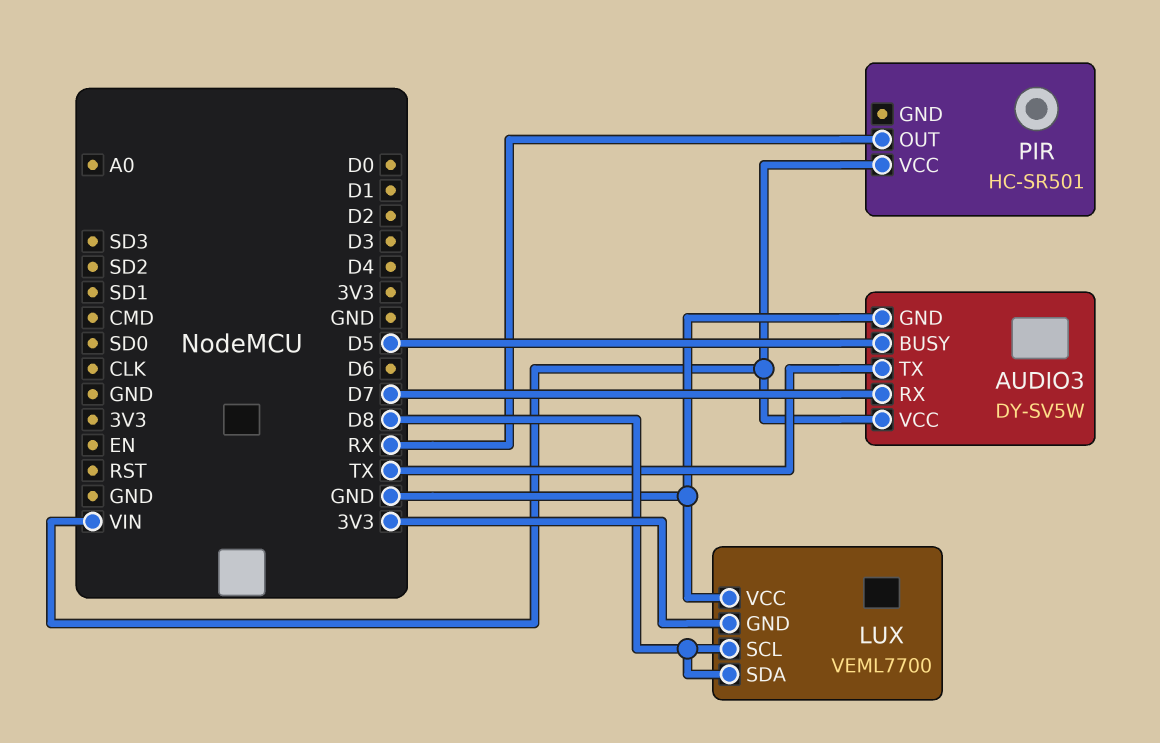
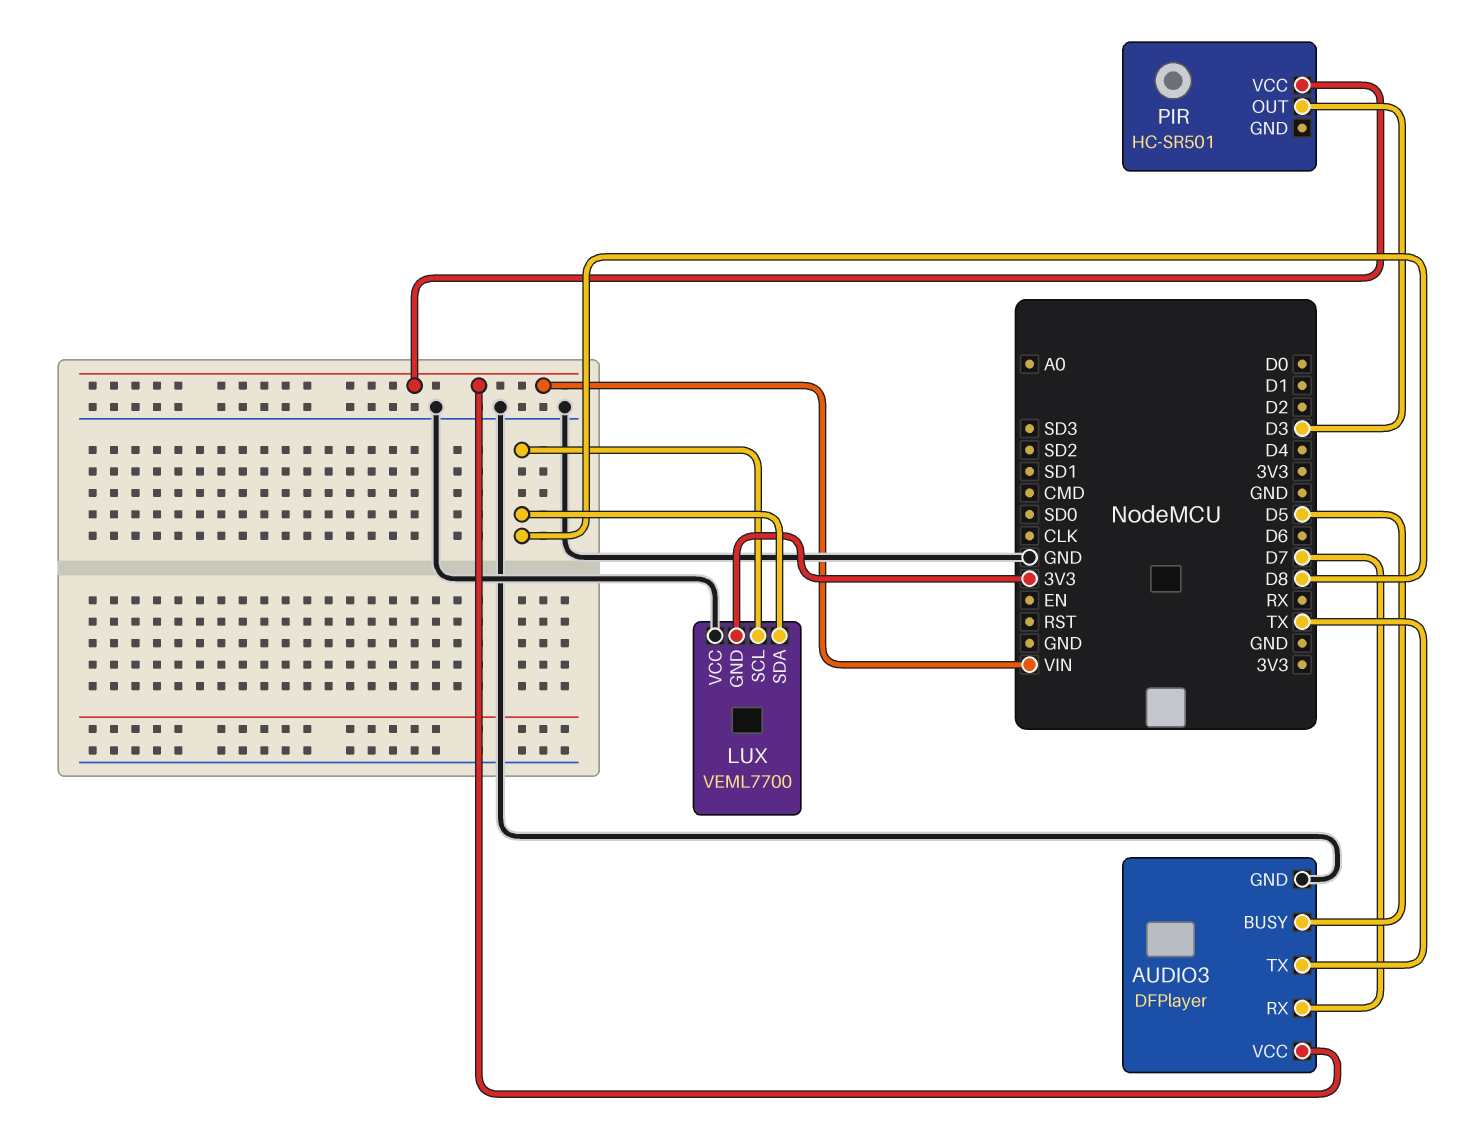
AUDIO3: DY-SV5W -> DFPlayer
PIR pin OUT: RX -> D3

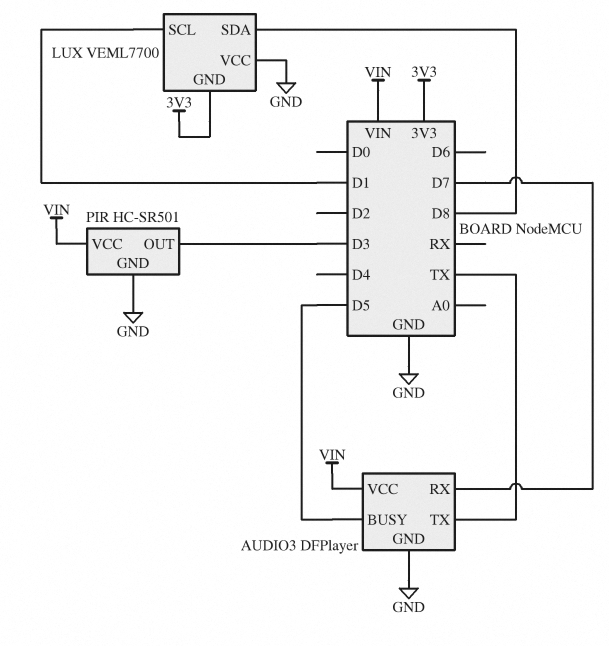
LUX pin SCL: D8 -> D1
PIR pin GND: none -> GND

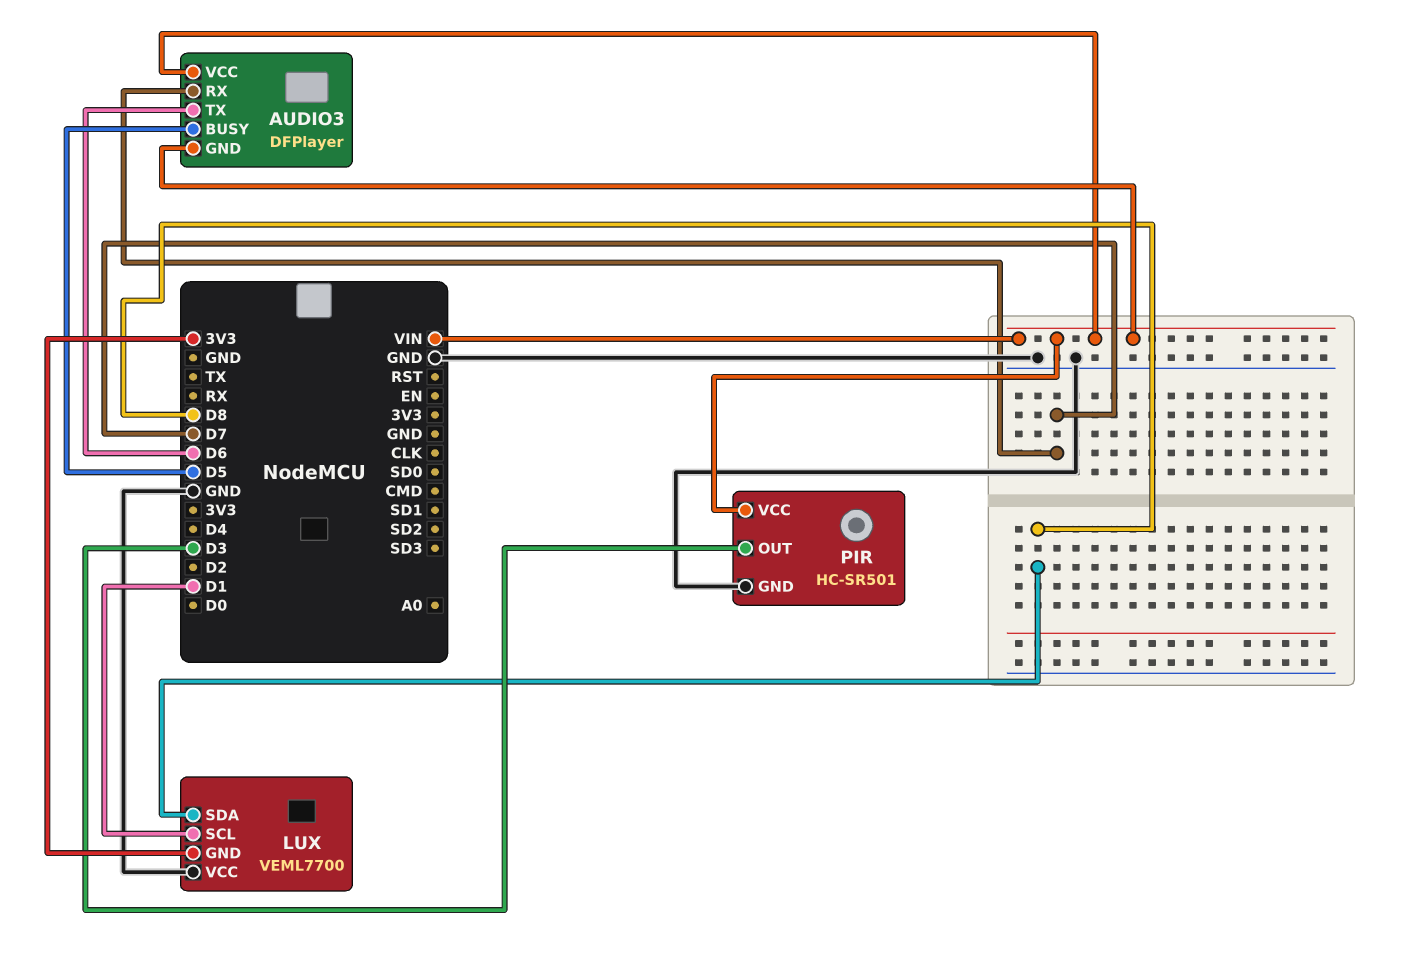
AUDIO3 pin GND: GND -> VIN
AUDIO3 pin TX: TX -> D6

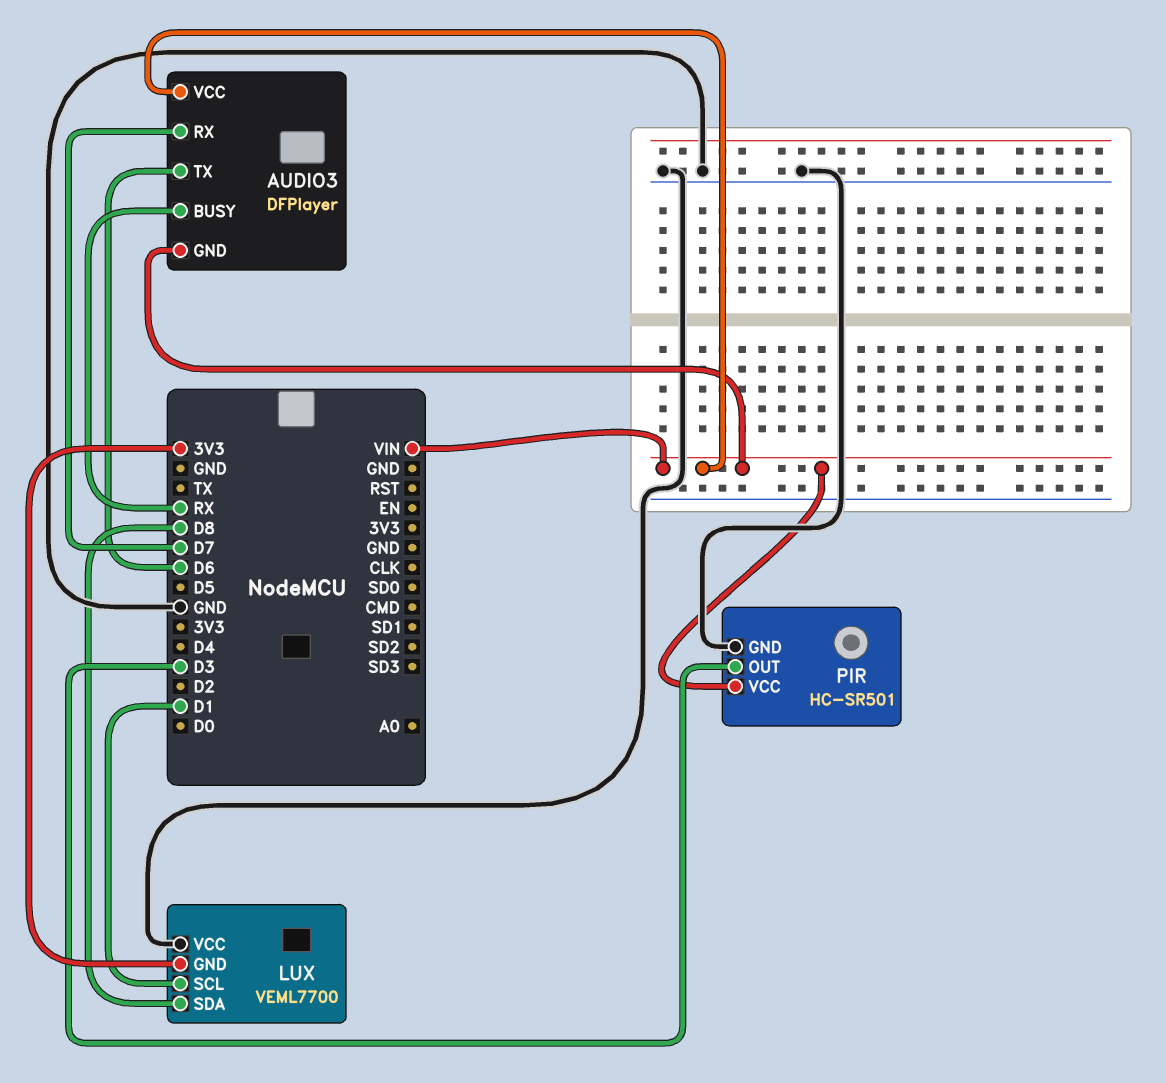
AUDIO3 pin BUSY: D5 -> RX

